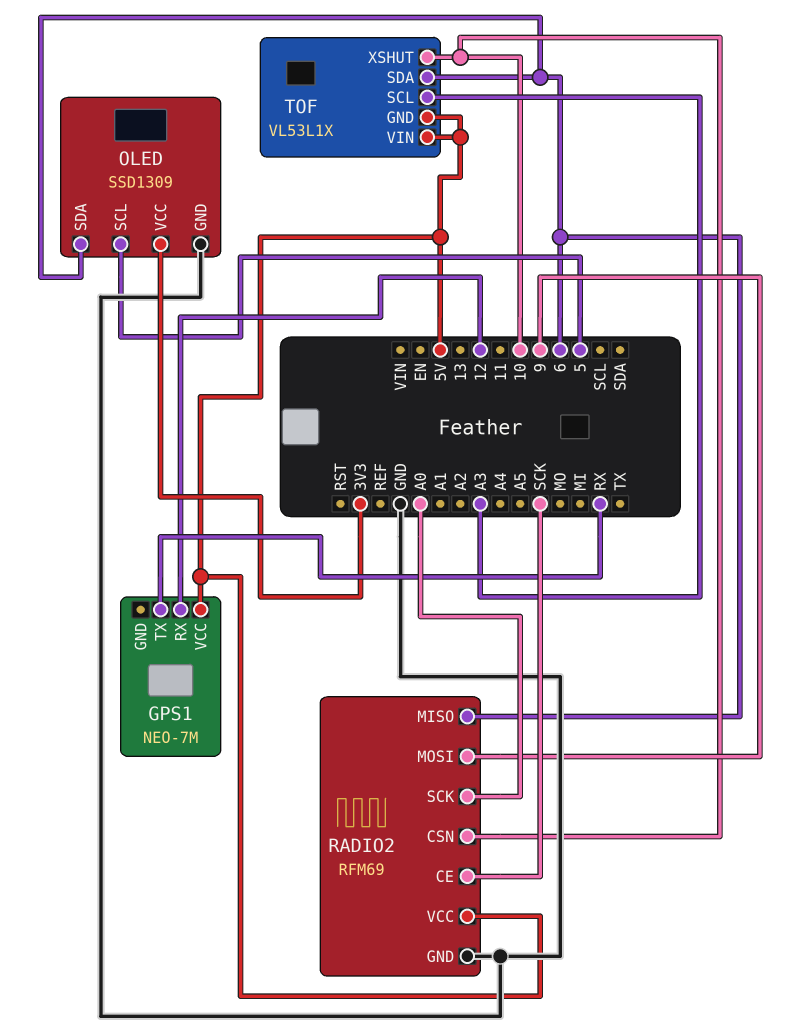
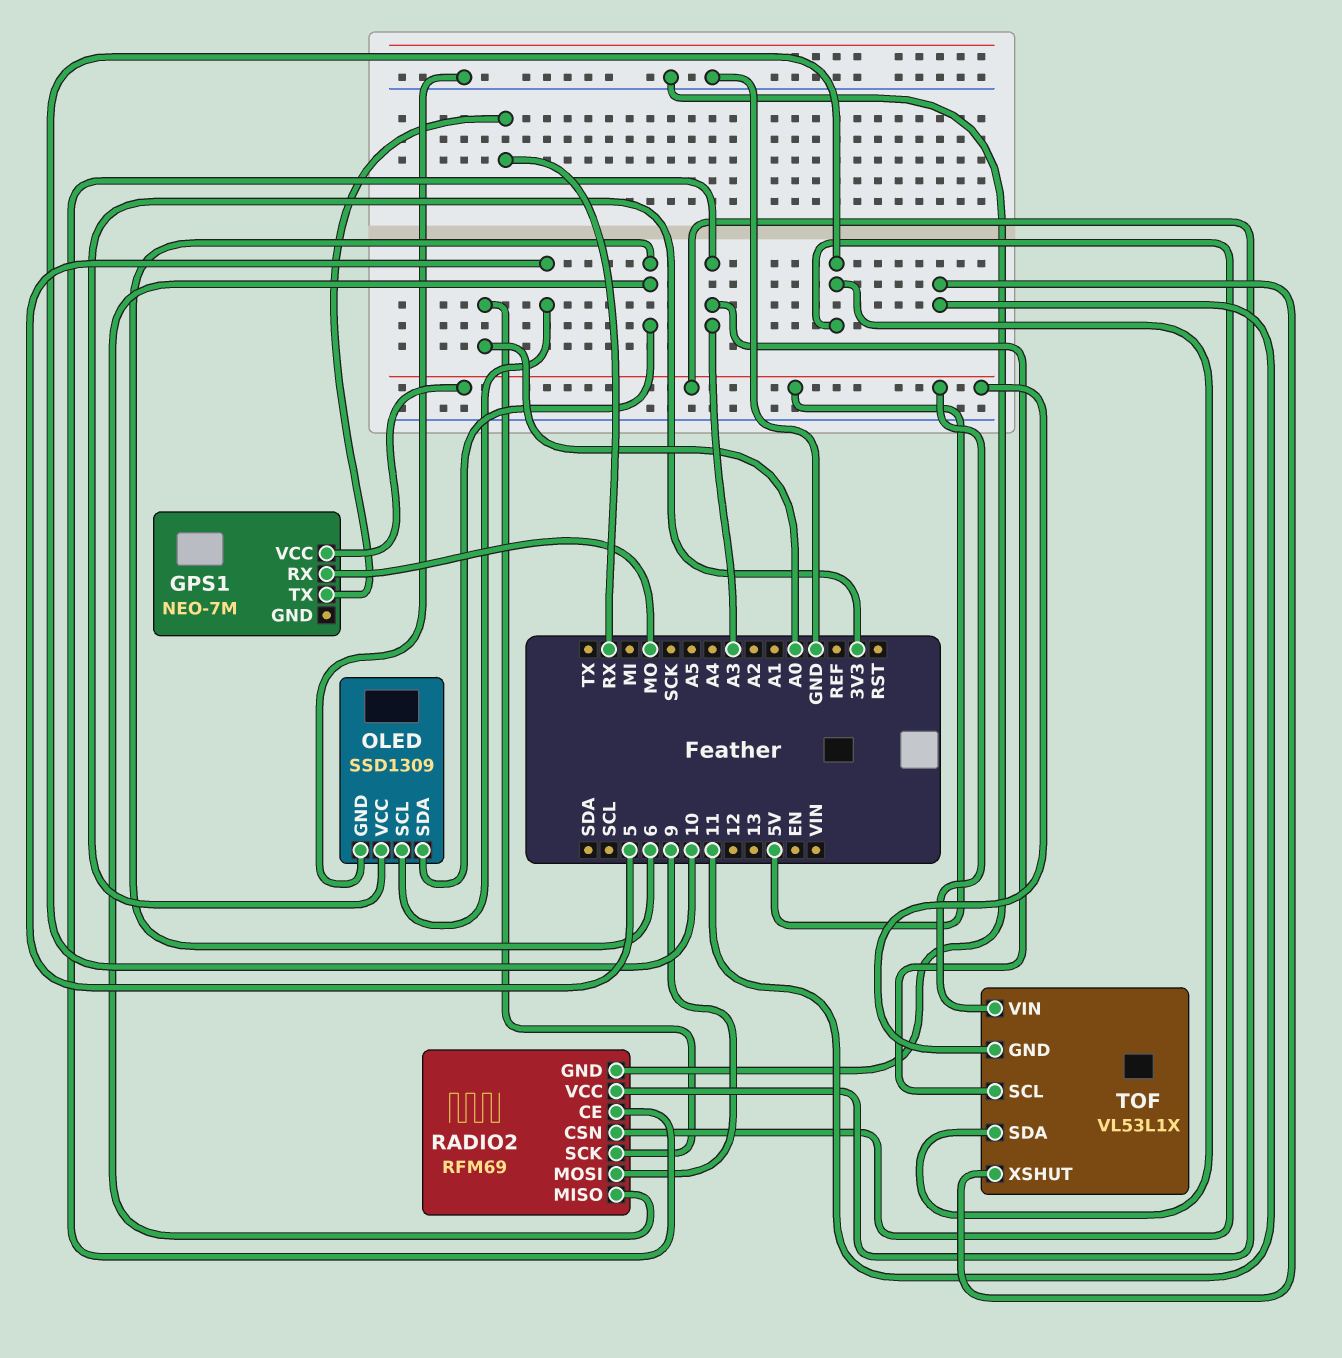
GPS1 pin RX: 12 -> MO
RADIO2 pin CE: SCK -> A3
TOF pin SDA: 6 -> 10
TOF pin XSHUT: 10 -> 11

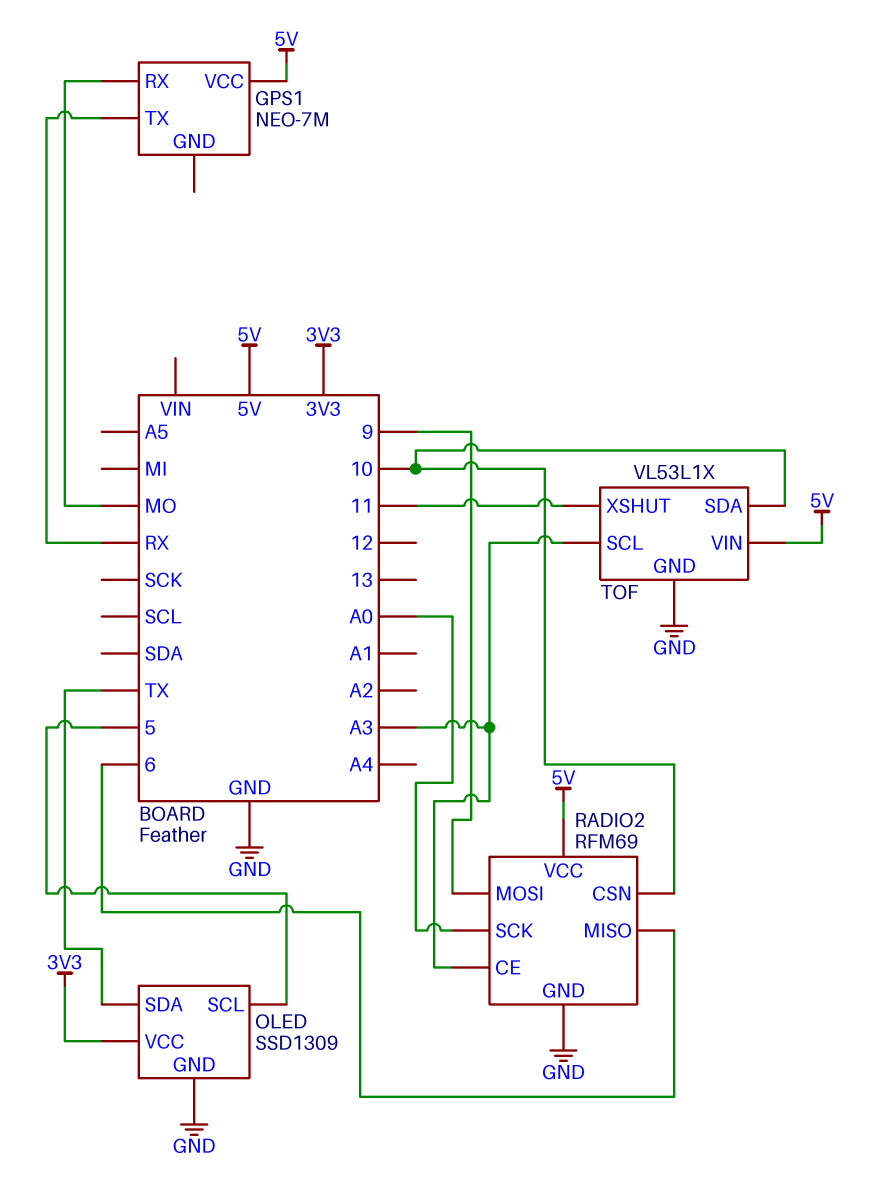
OLED pin SDA: 6 -> TX
TOF pin GND: 5V -> GND

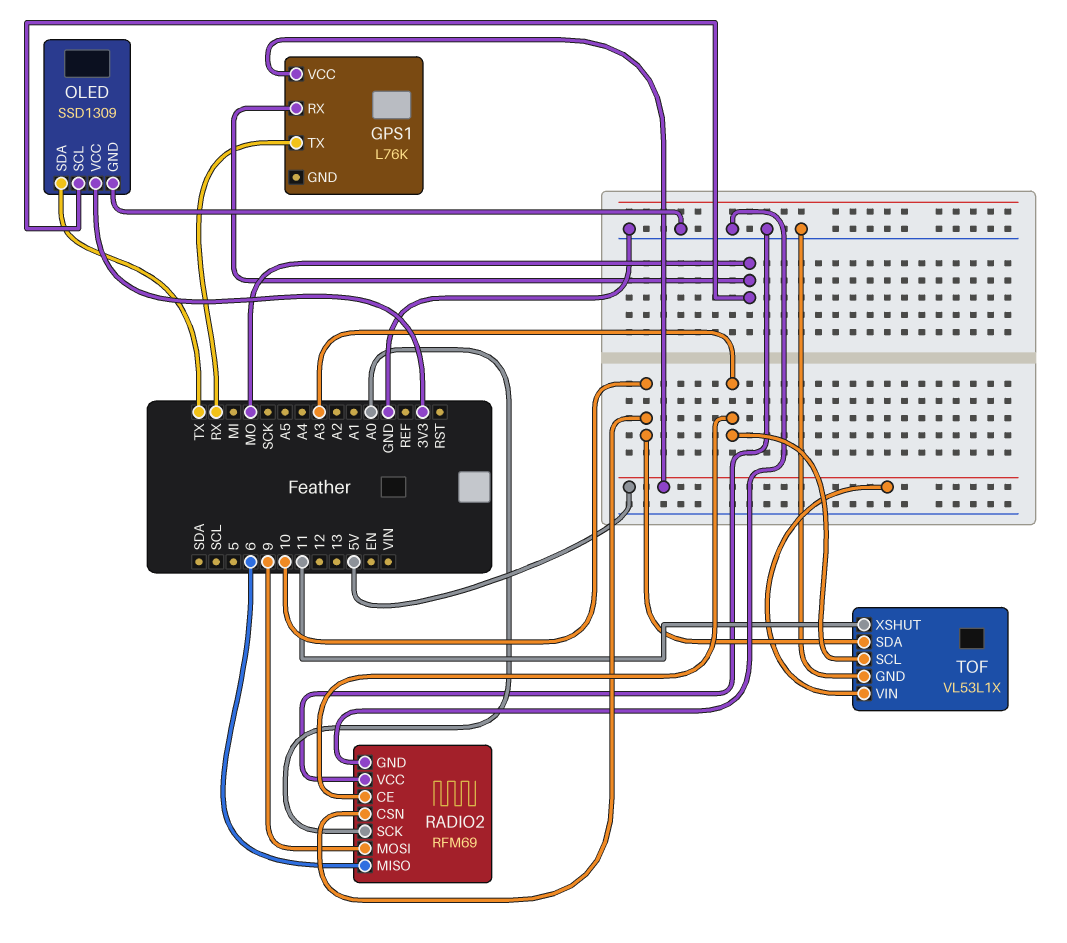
GPS1: NEO-7M -> L76K
OLED pin SCL: 5 -> MO
RADIO2 pin VCC: 5V -> GND

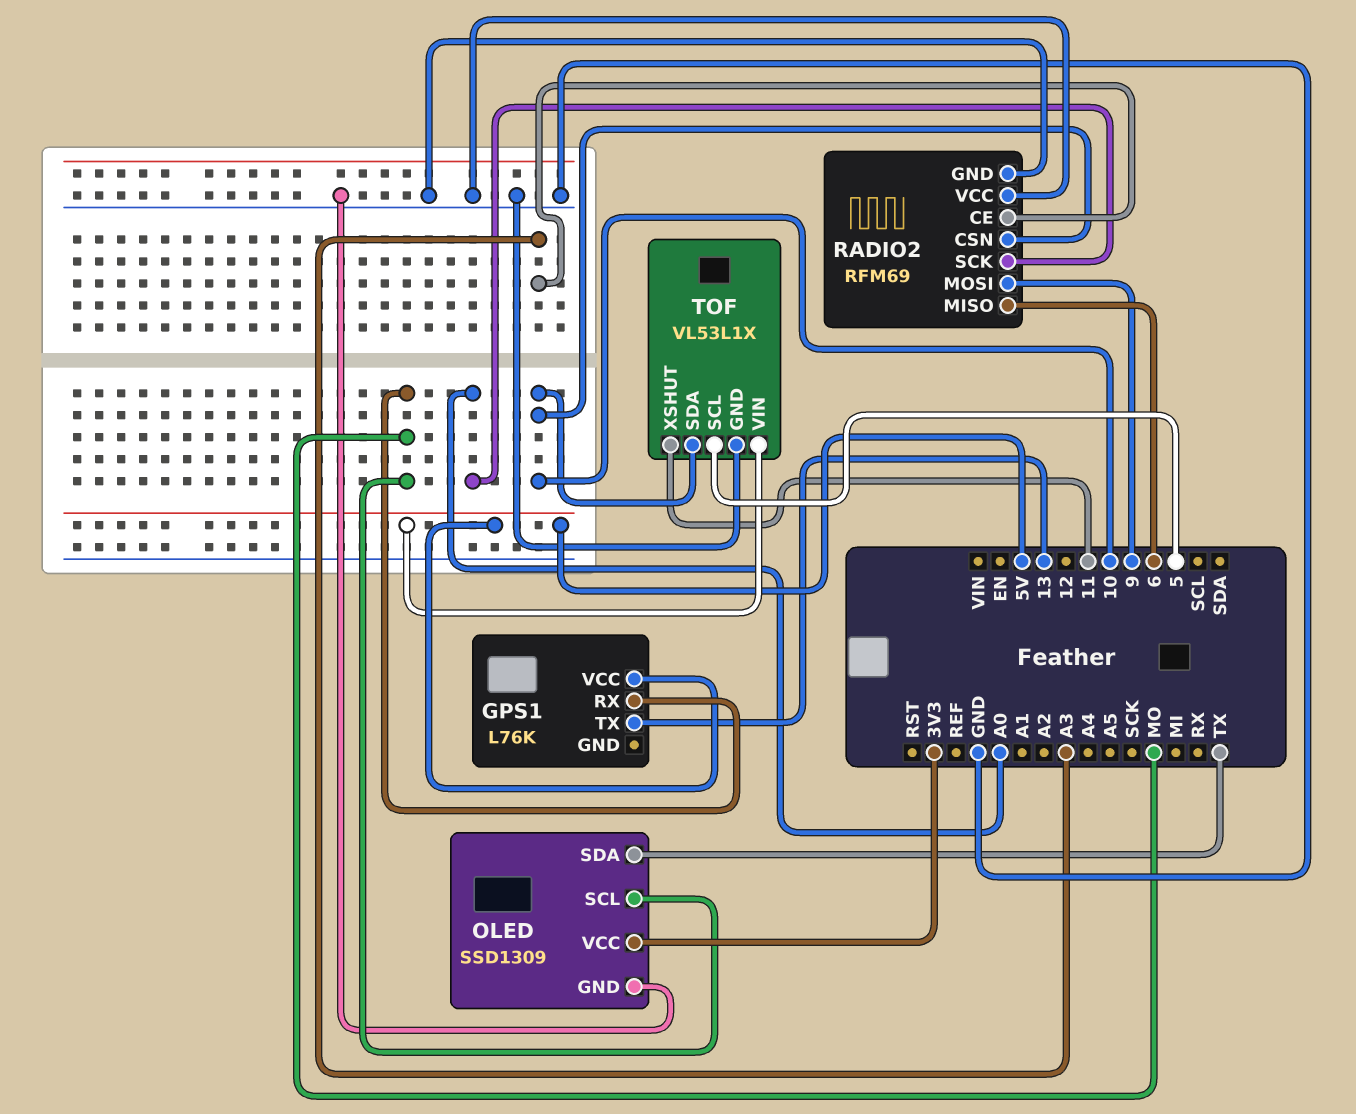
GPS1 pin TX: RX -> 13
TOF pin SCL: A3 -> 5

